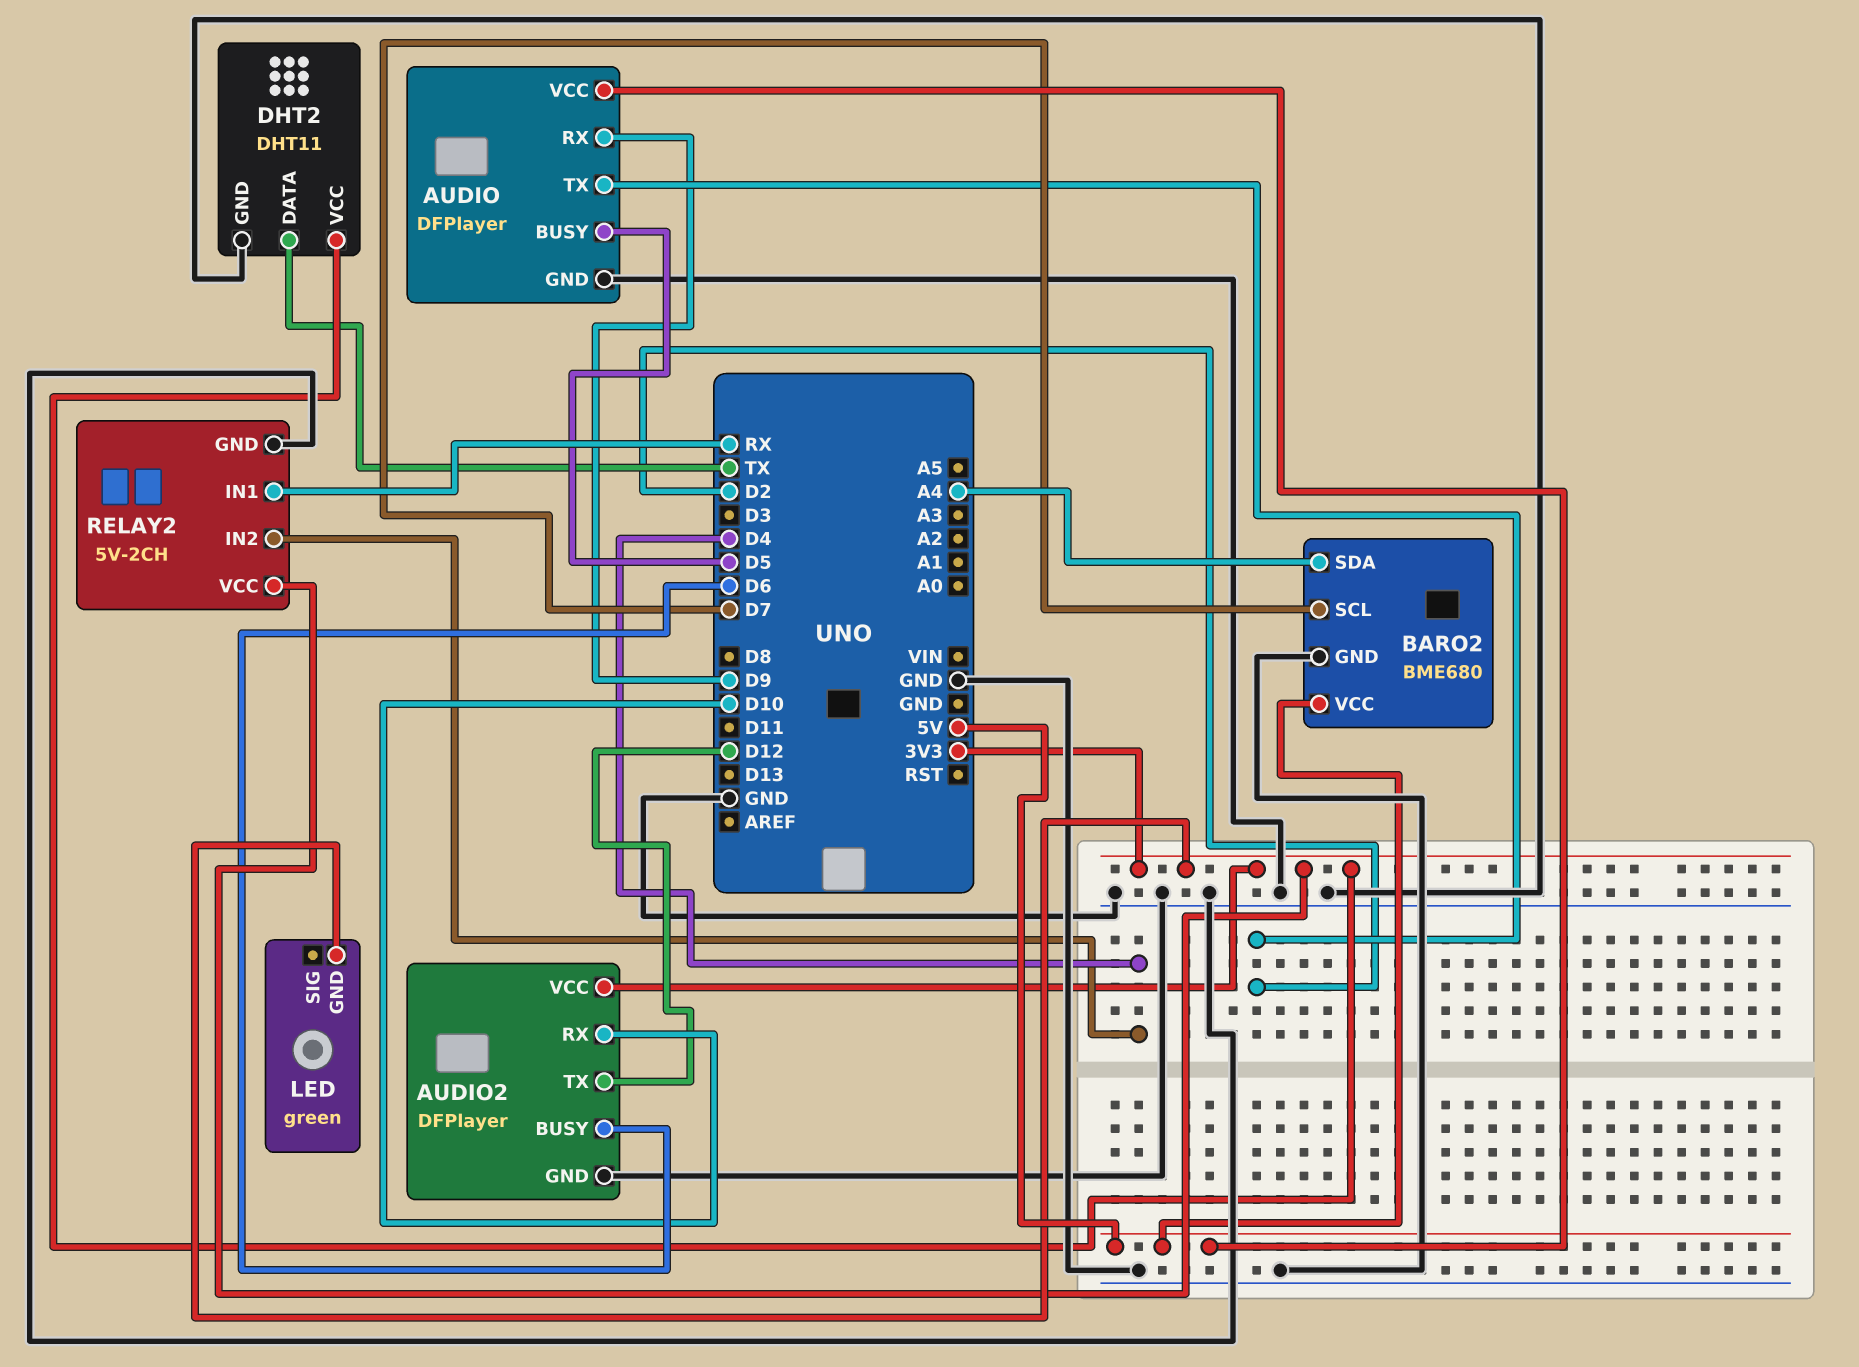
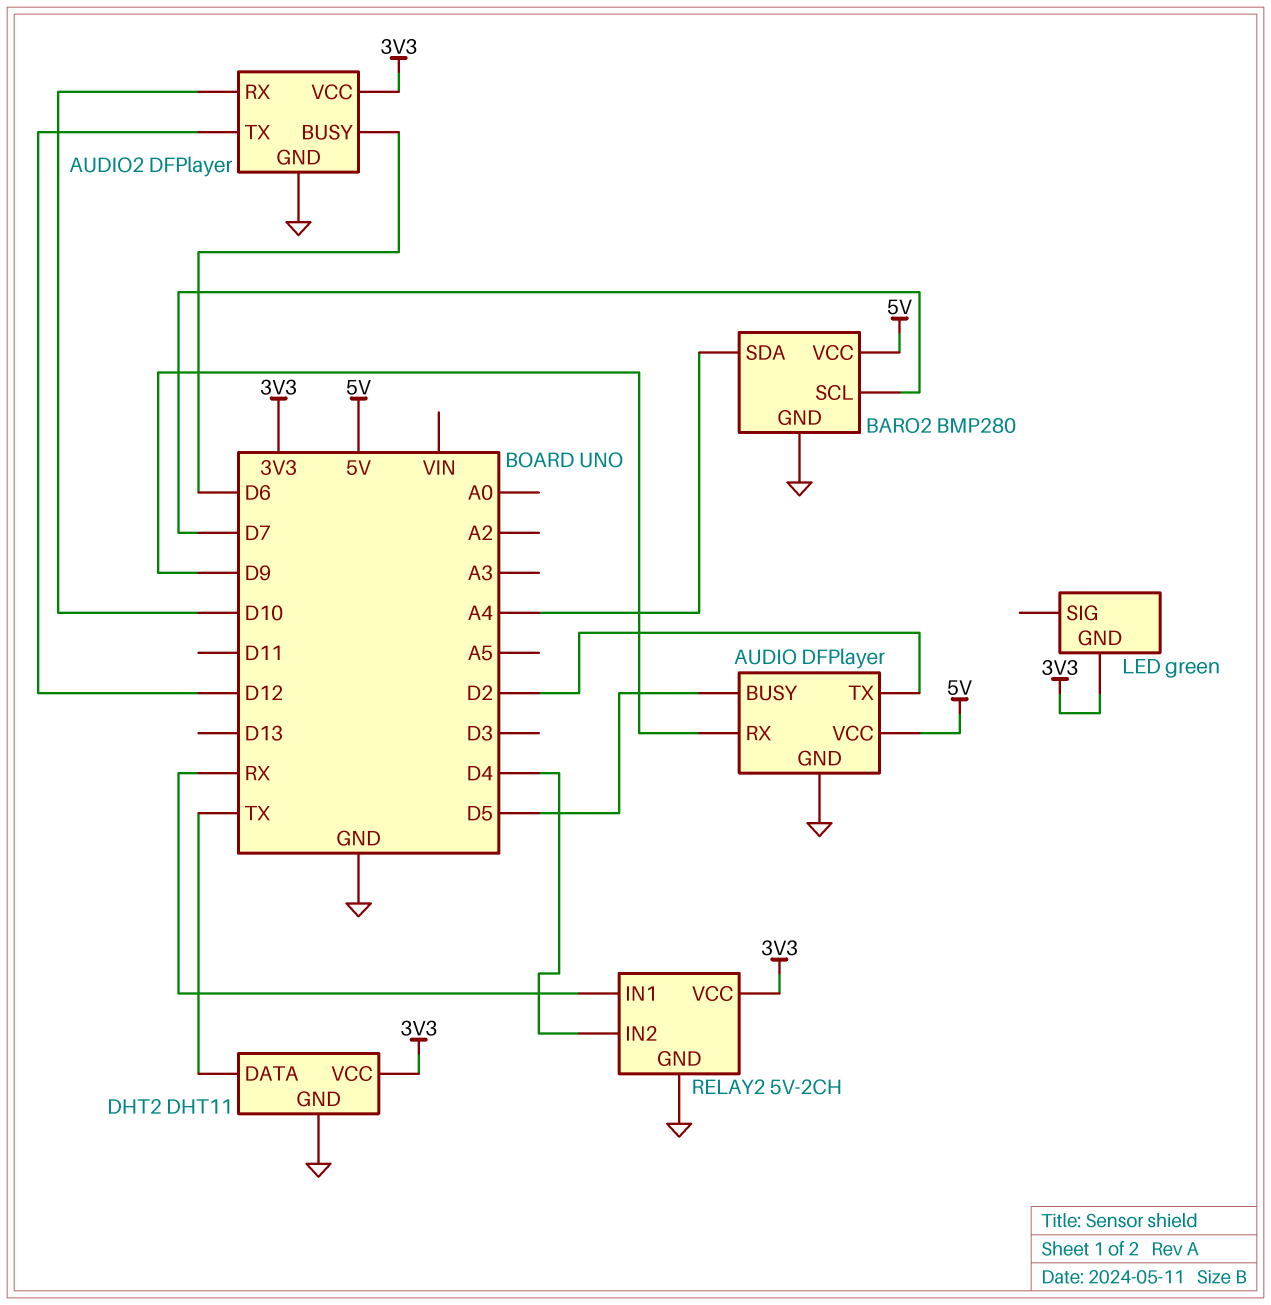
BARO2: BME680 -> BMP280

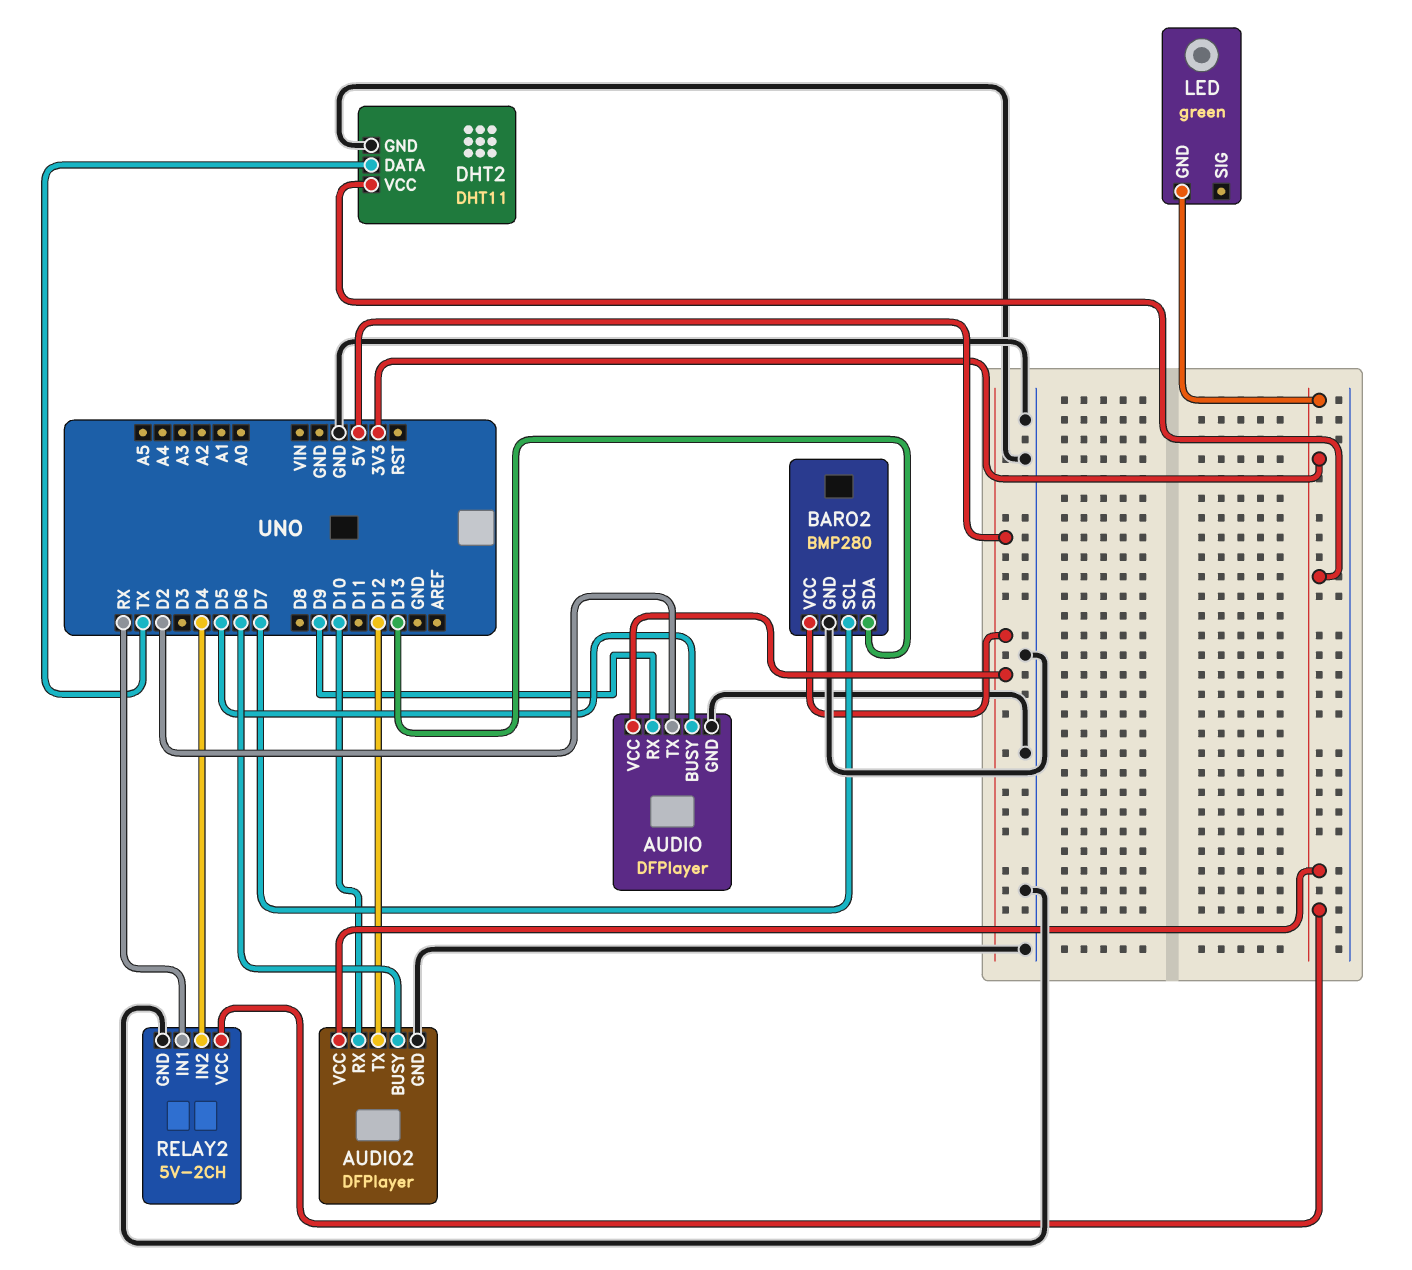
BARO2 pin SDA: A4 -> D13

